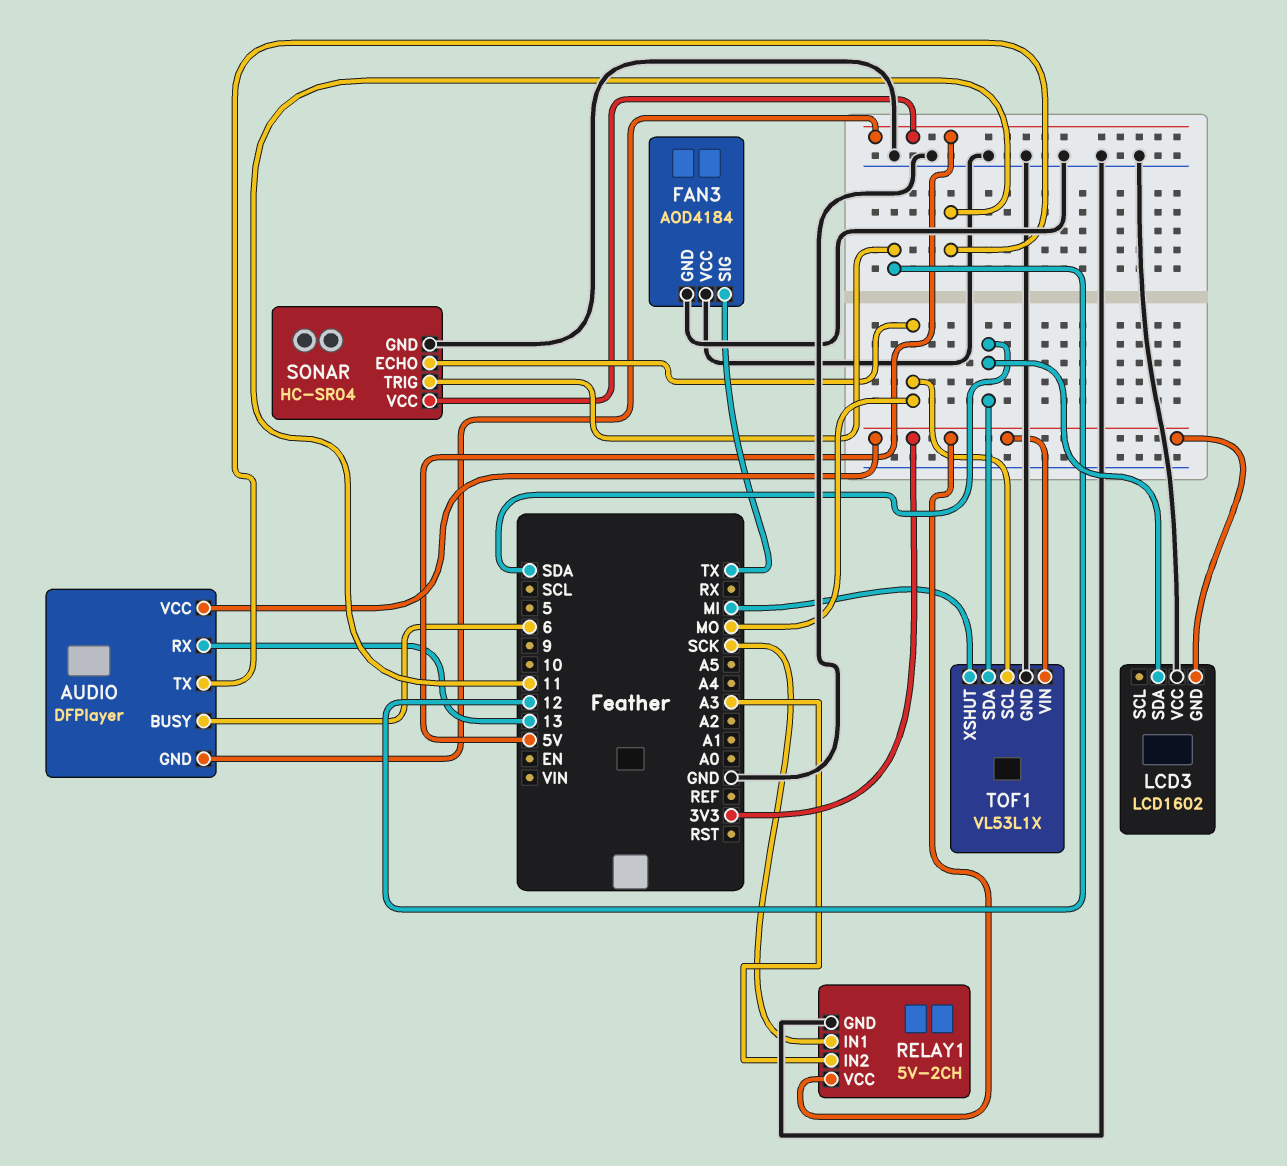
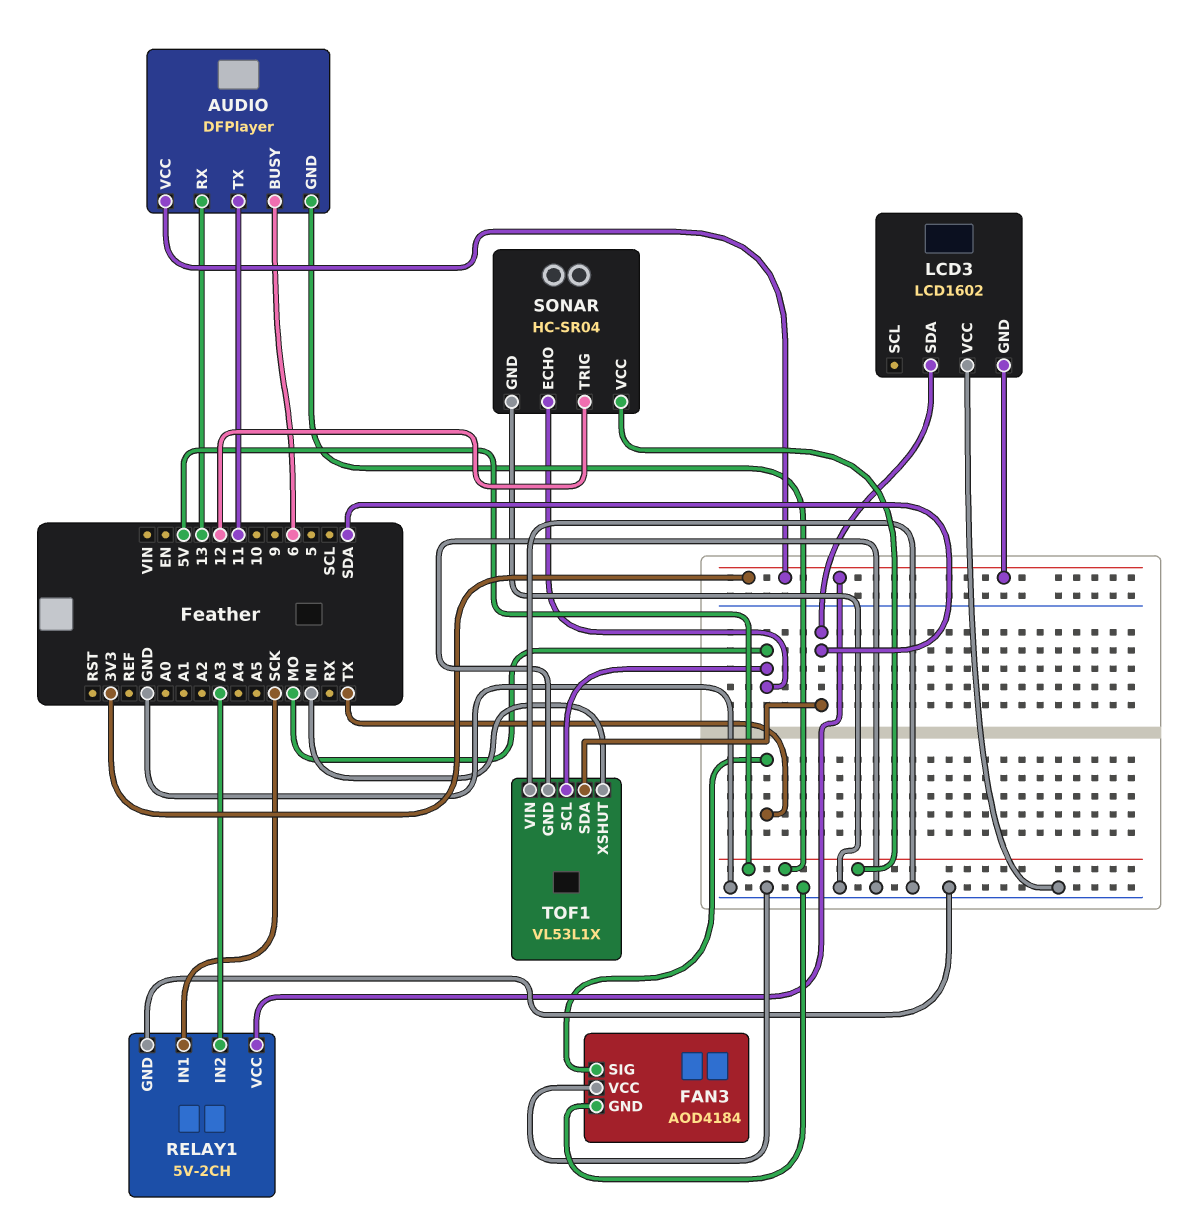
TOF1 pin VIN: 3V3 -> GND

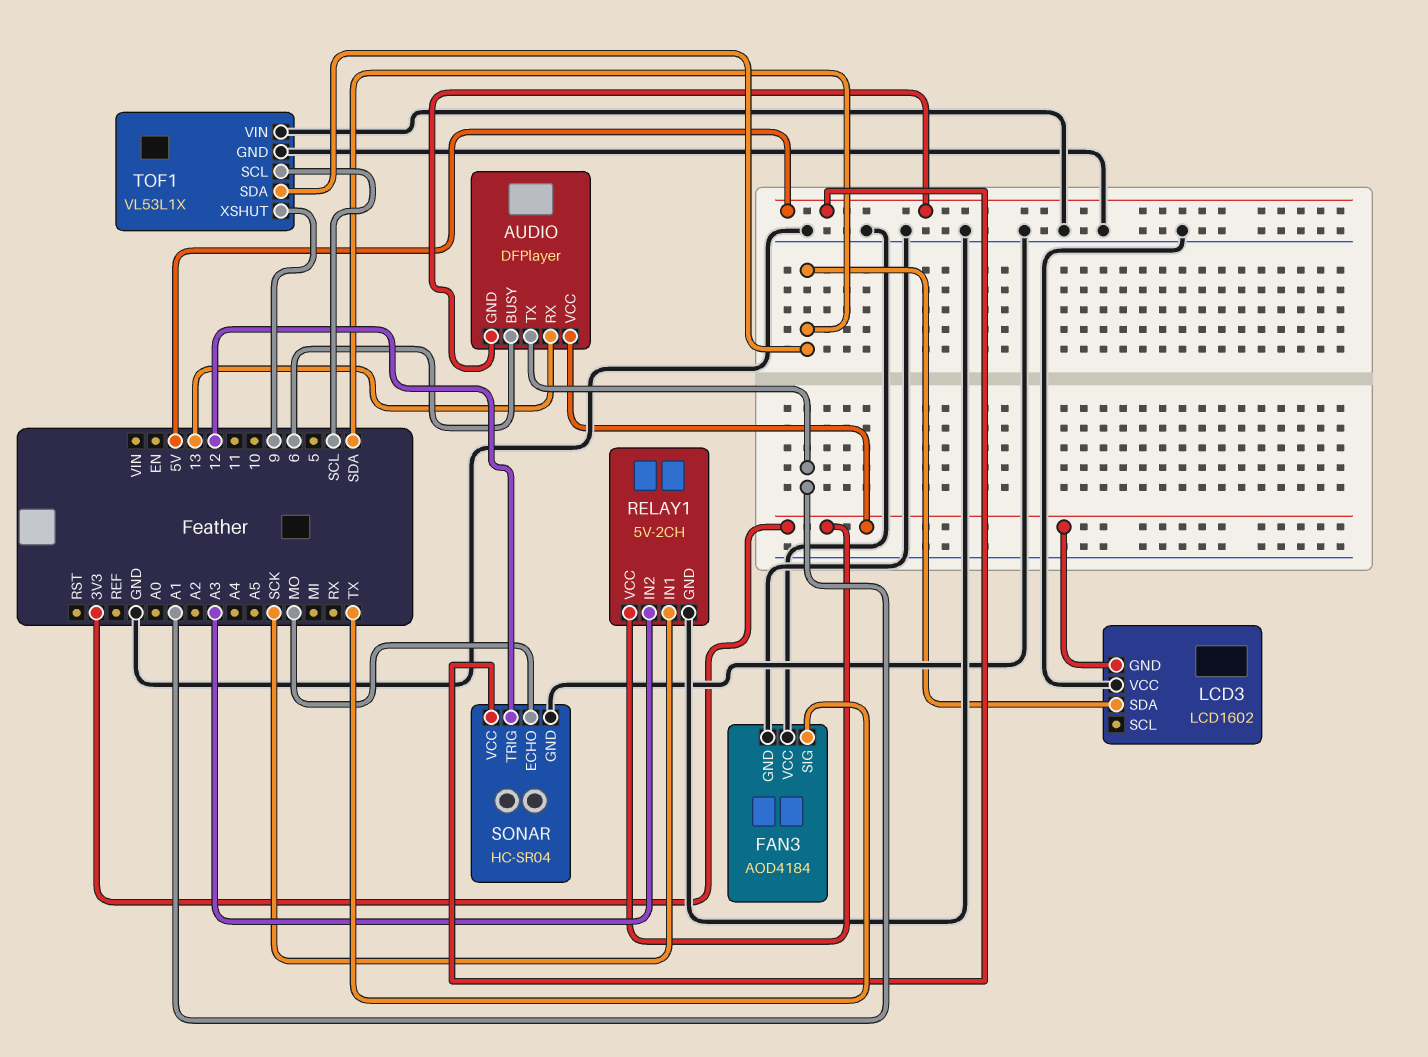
AUDIO pin TX: 11 -> A1
TOF1 pin SCL: MO -> SCL
TOF1 pin XSHUT: MI -> 9

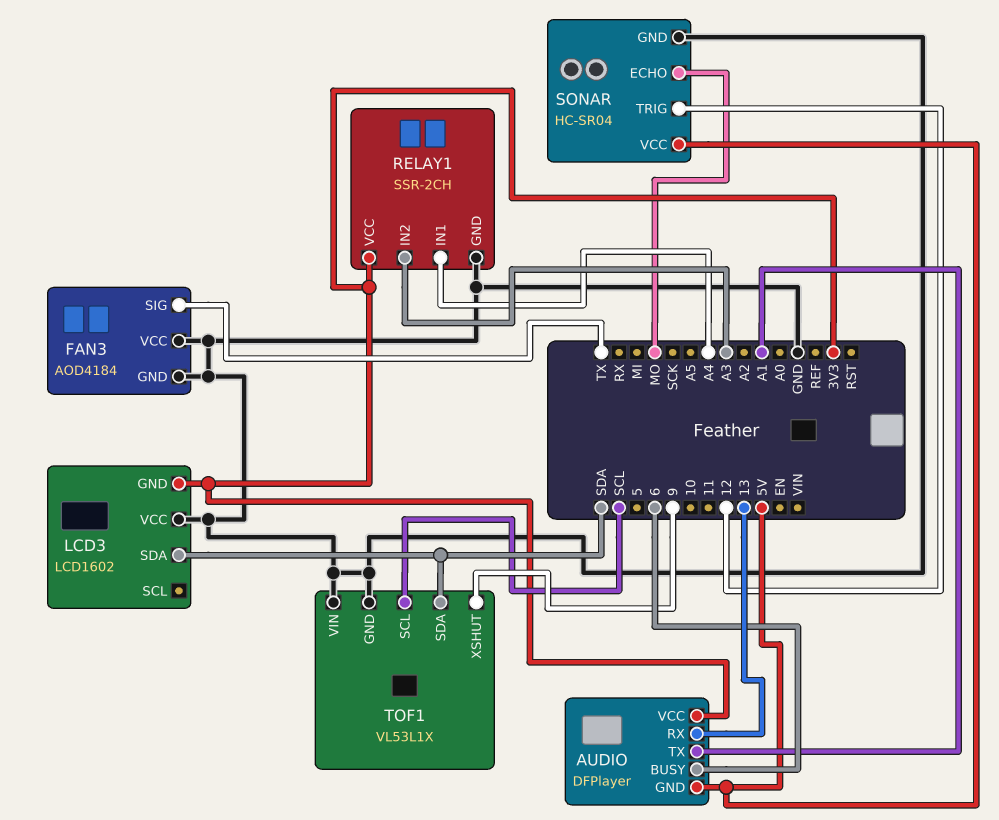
RELAY1: 5V-2CH -> SSR-2CH
RELAY1 pin IN1: SCK -> A4

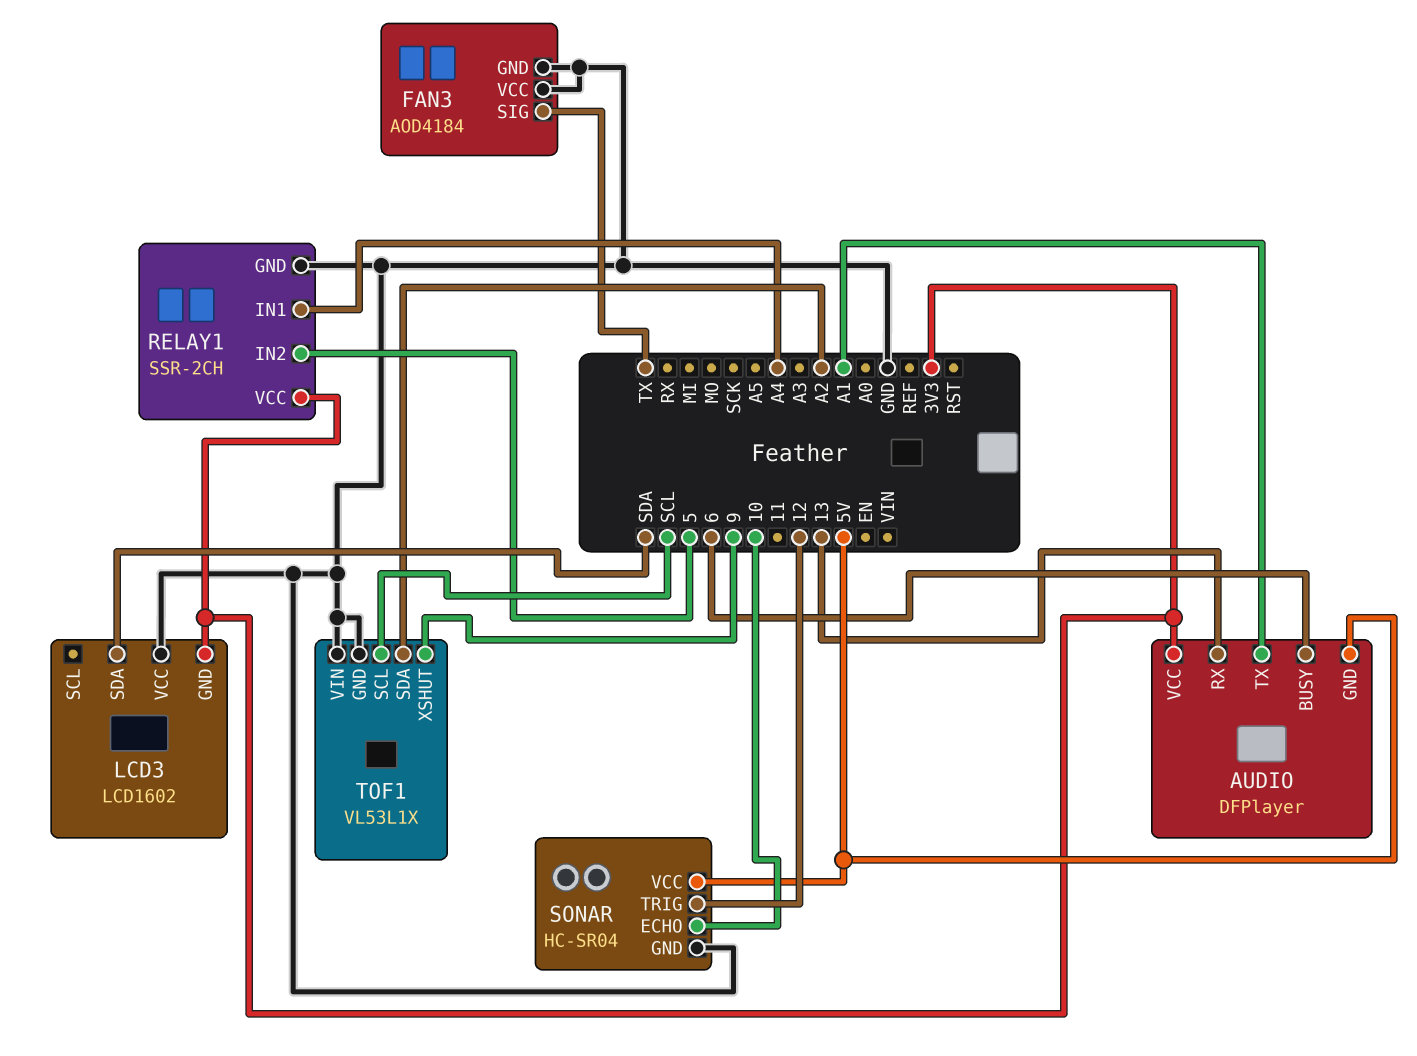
RELAY1 pin IN2: A3 -> 5
SONAR pin ECHO: MO -> 10
TOF1 pin SDA: SDA -> A2

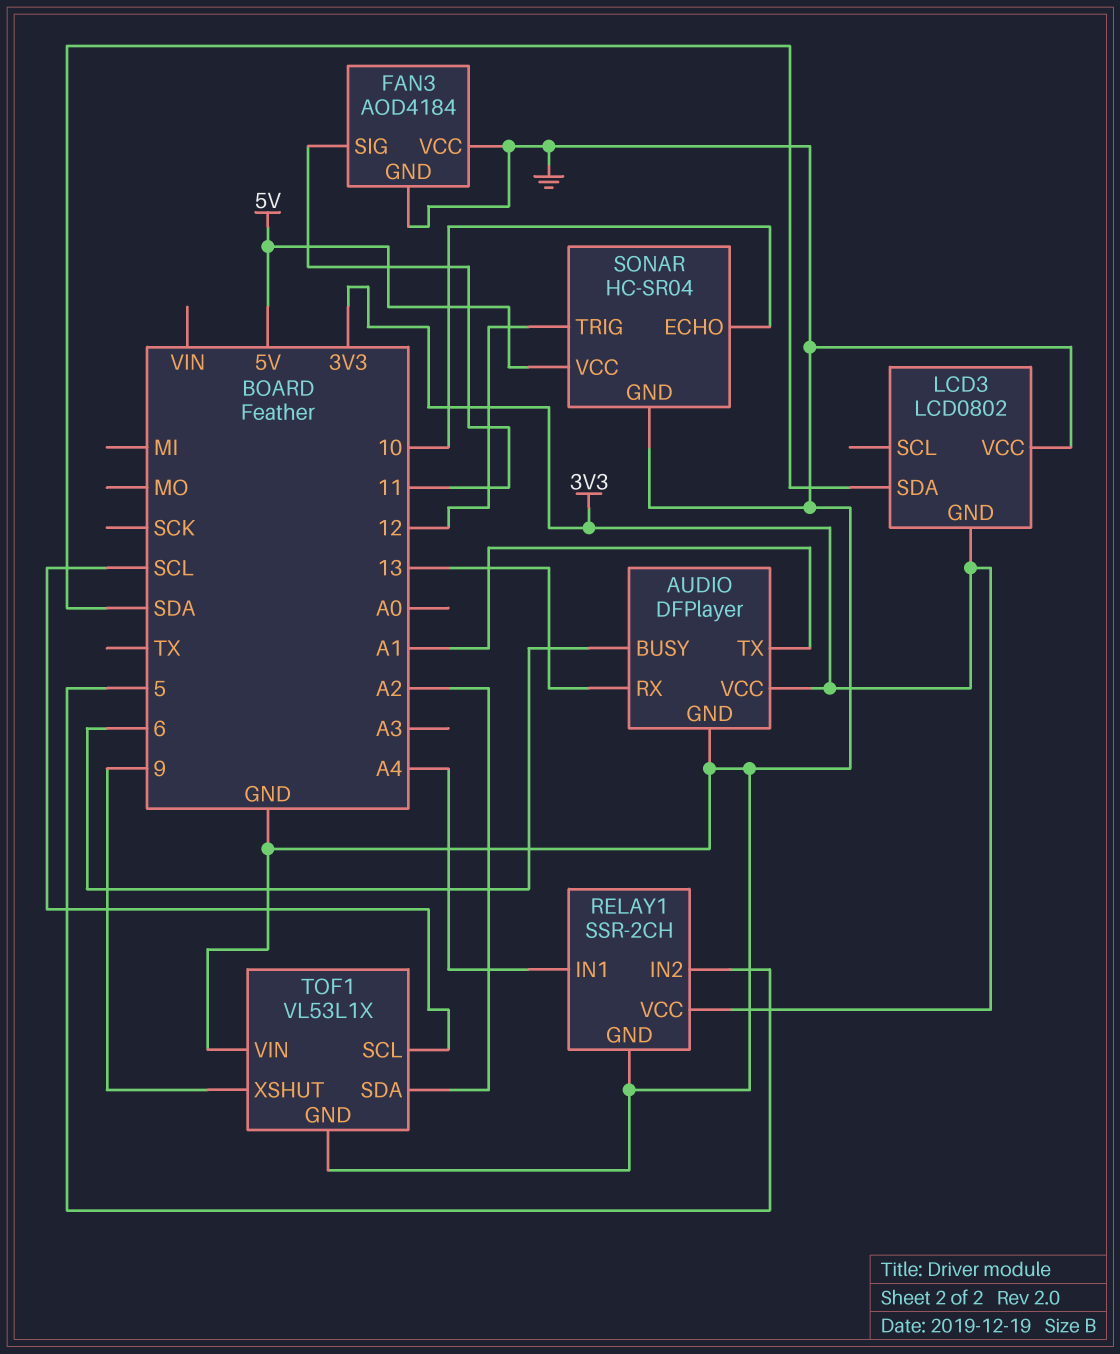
AUDIO pin GND: 5V -> GND
FAN3 pin SIG: TX -> 11
LCD3: LCD1602 -> LCD0802

